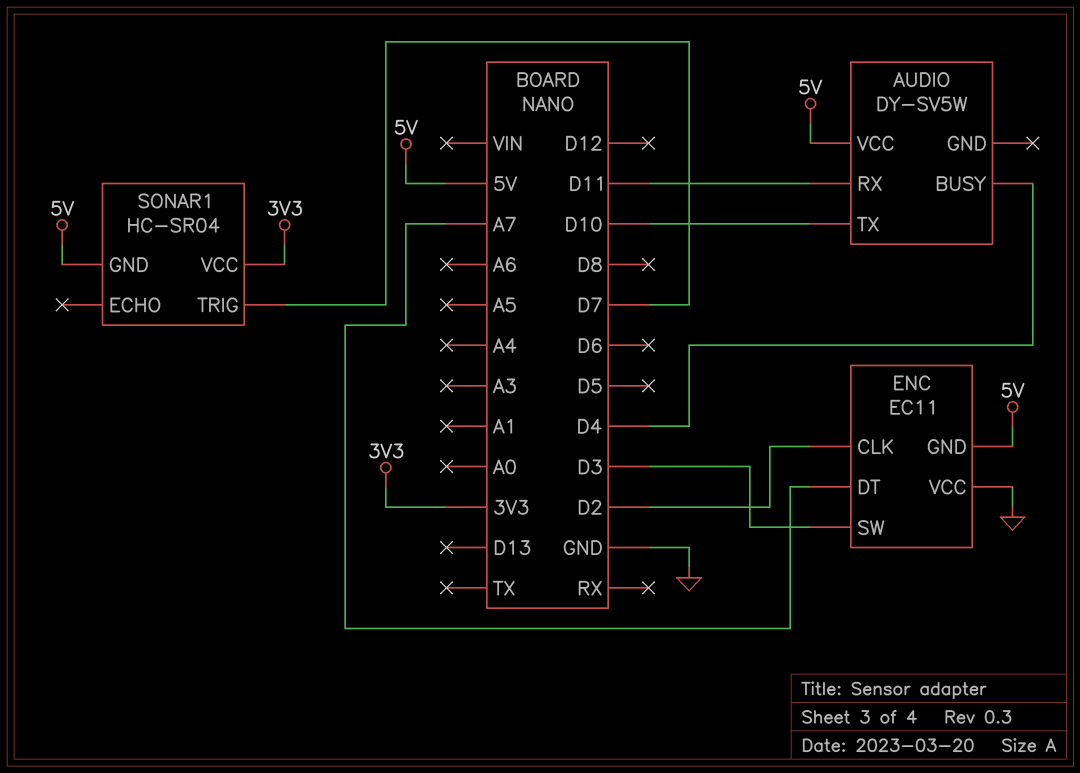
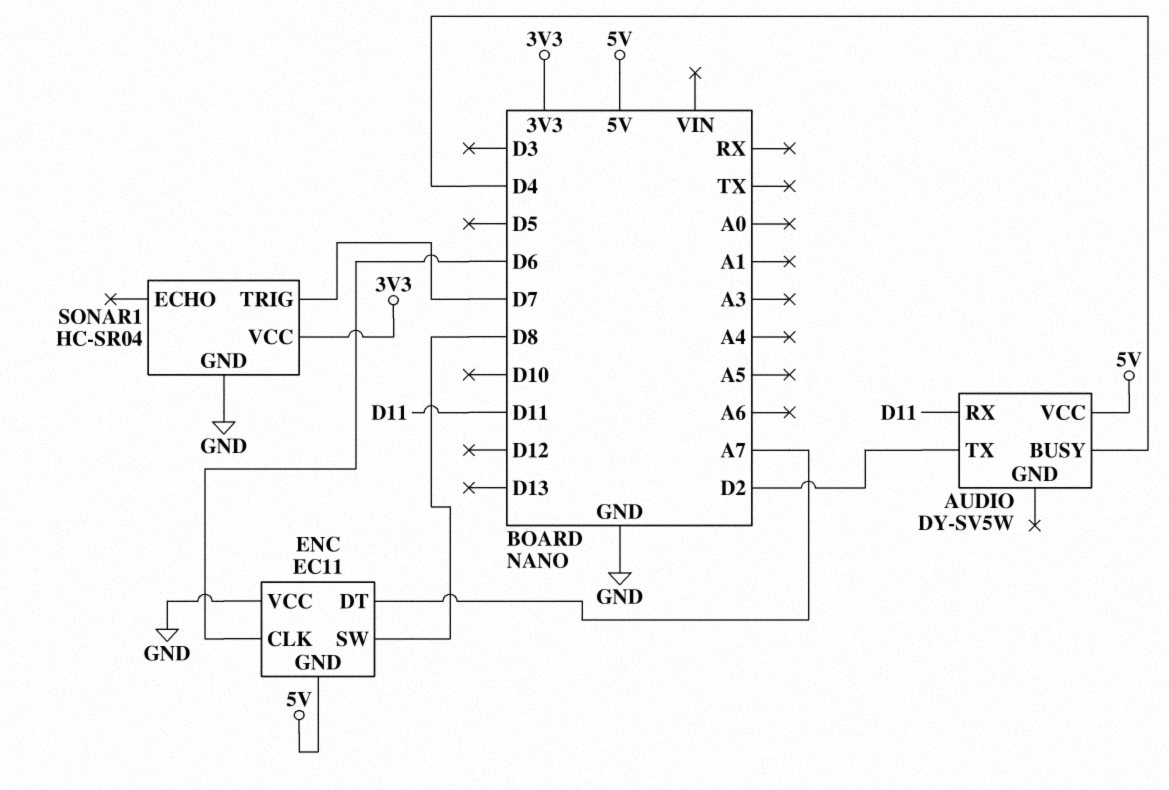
AUDIO pin TX: D10 -> D2
ENC pin CLK: D2 -> D6
ENC pin SW: D3 -> D8
SONAR1 pin GND: 5V -> GND

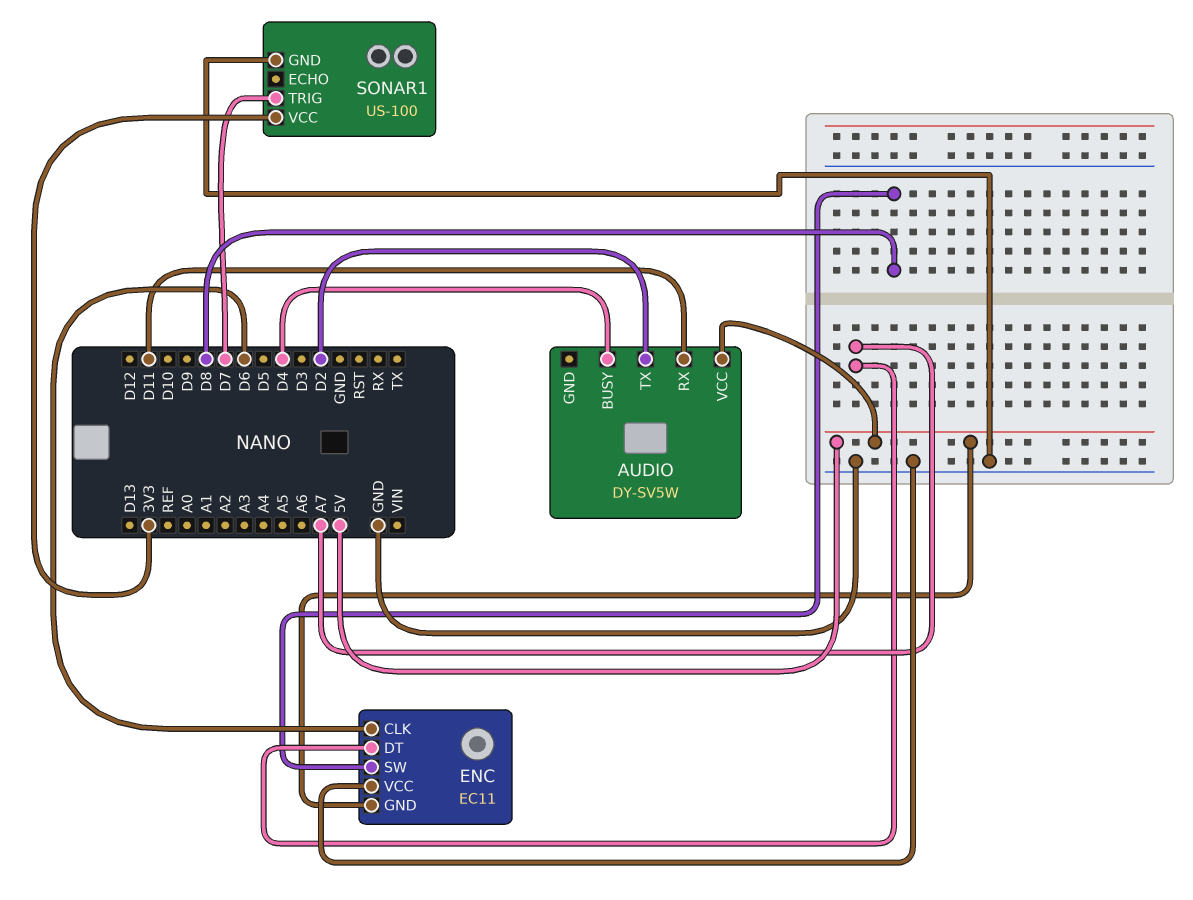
SONAR1: HC-SR04 -> US-100

